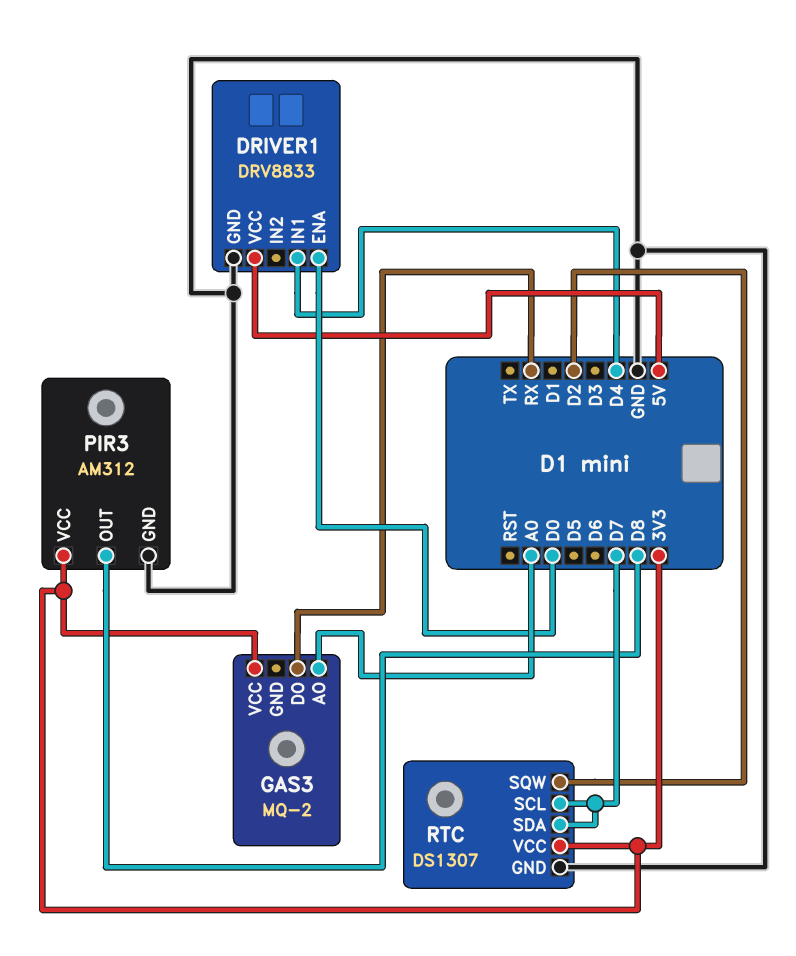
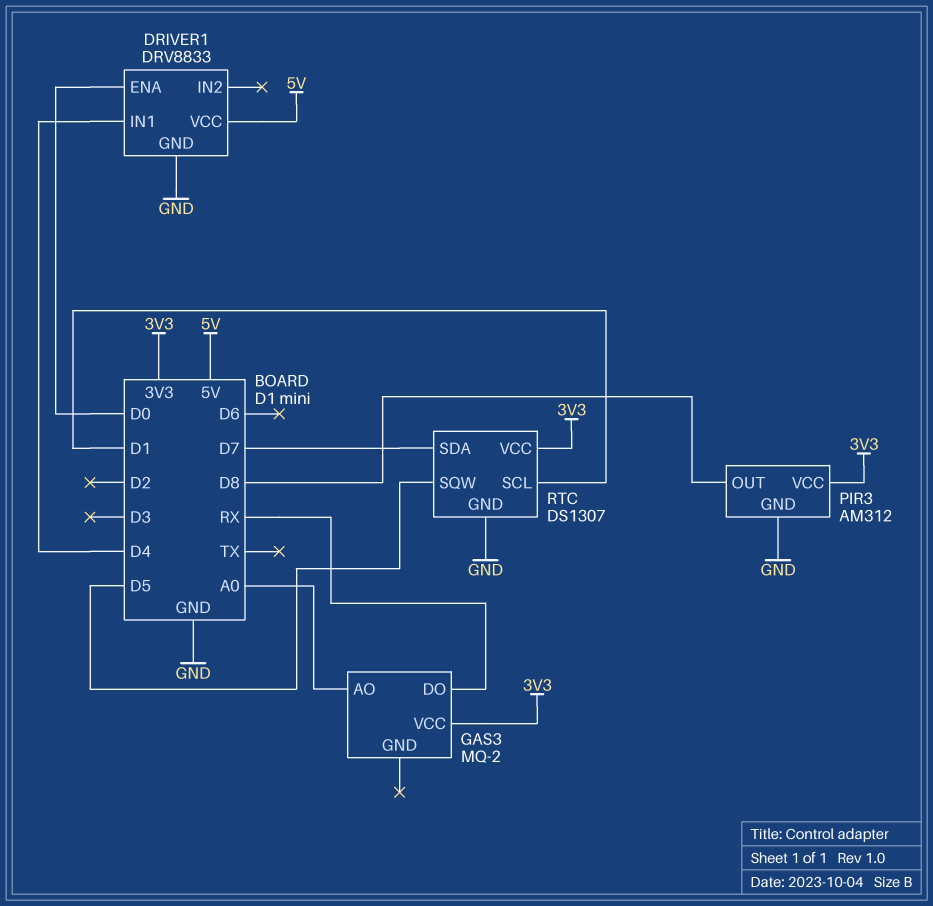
RTC pin SCL: D7 -> D1
RTC pin SQW: D2 -> D5

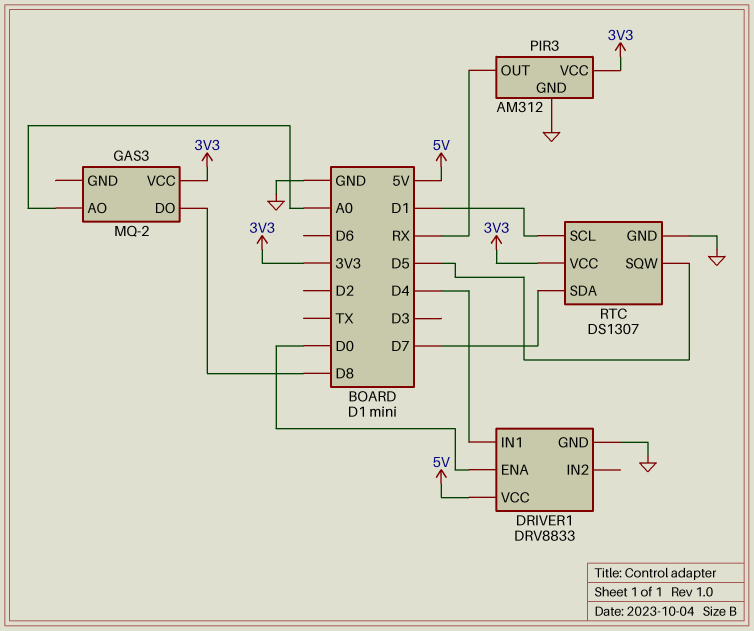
GAS3 pin DO: RX -> D8
PIR3 pin OUT: D8 -> RX

